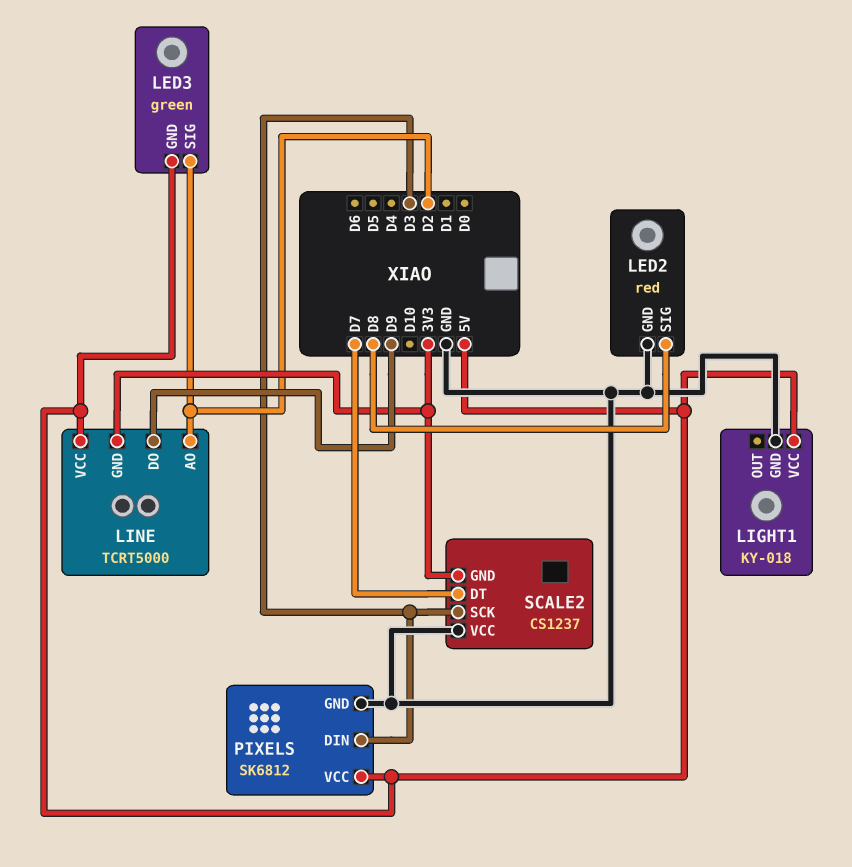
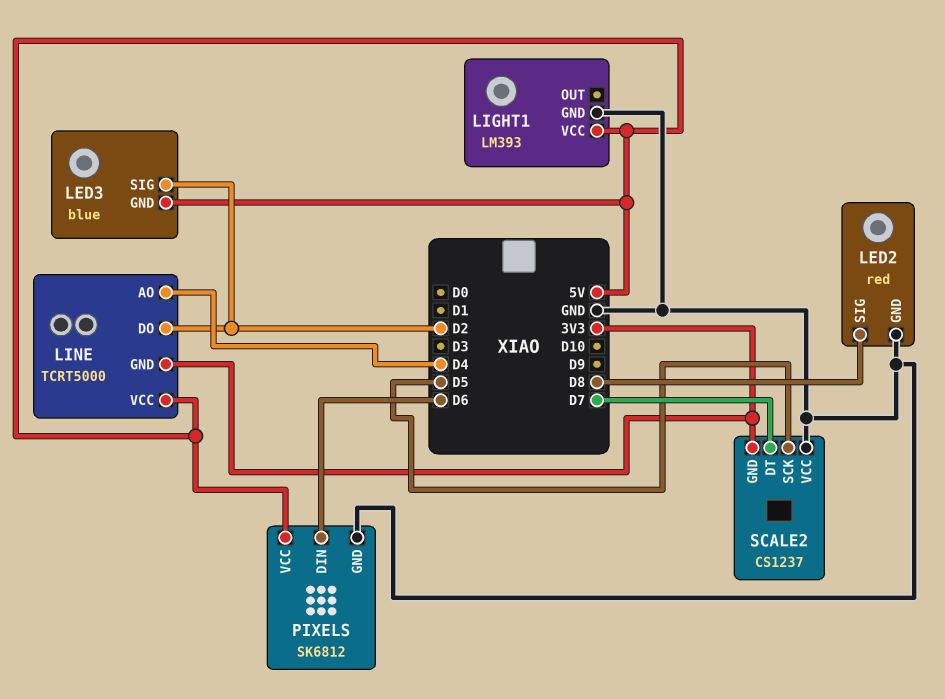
LED3: green -> blue
LIGHT1: KY-018 -> LM393
LINE pin AO: D2 -> D4
LINE pin DO: D9 -> D2
PIXELS pin DIN: D3 -> D6
SCALE2 pin SCK: D3 -> D5

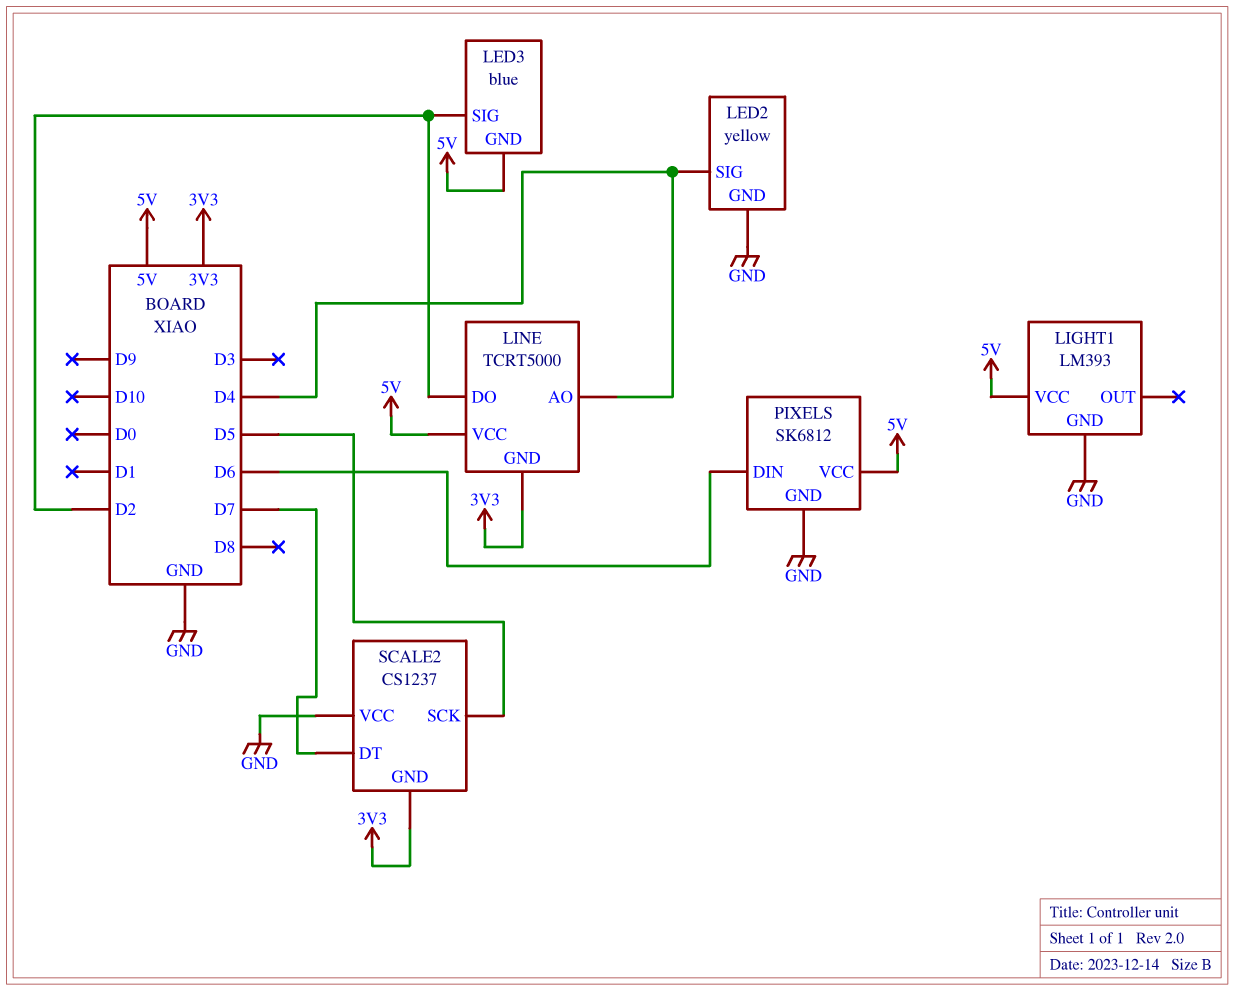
LED2: red -> yellow
LED2 pin SIG: D8 -> D4

